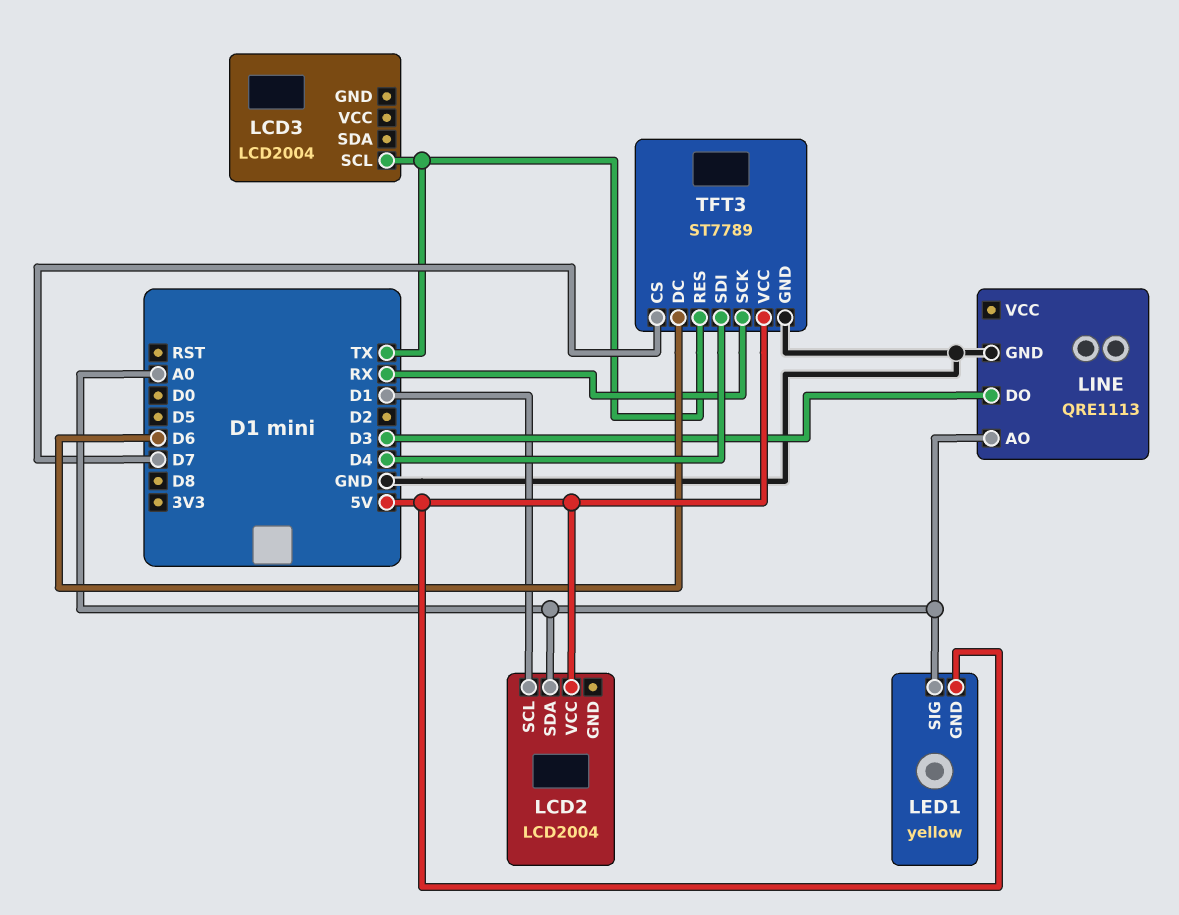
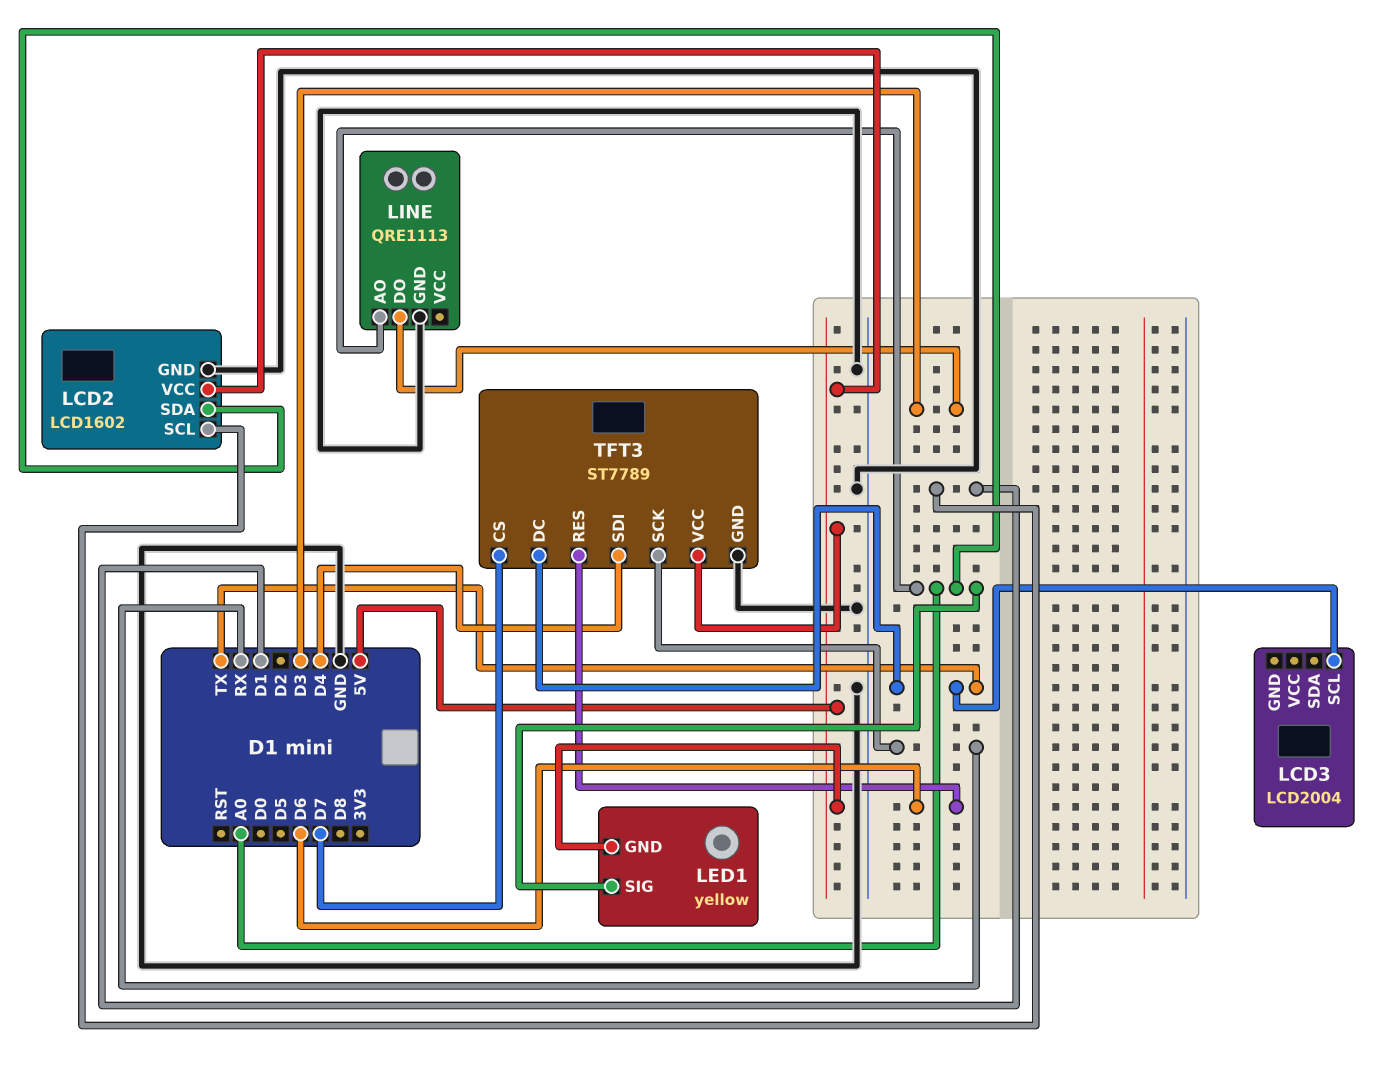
LCD2: LCD2004 -> LCD1602
LCD2 pin GND: none -> GND
TFT3 pin DC: D6 -> TX
TFT3 pin RES: TX -> D6

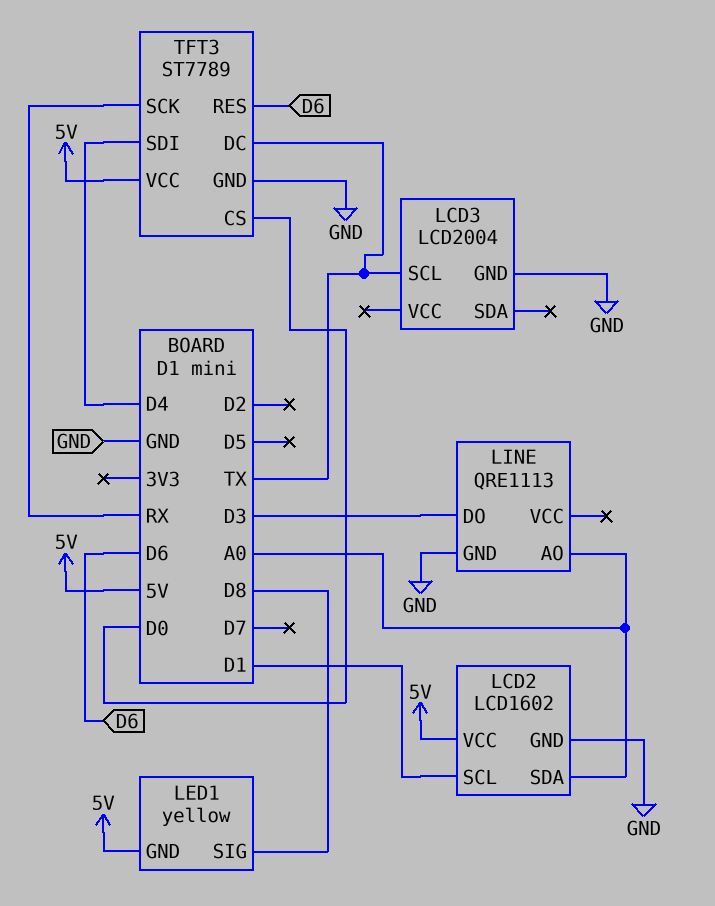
LCD3 pin GND: none -> GND
LED1 pin SIG: A0 -> D8
TFT3 pin CS: D7 -> D0

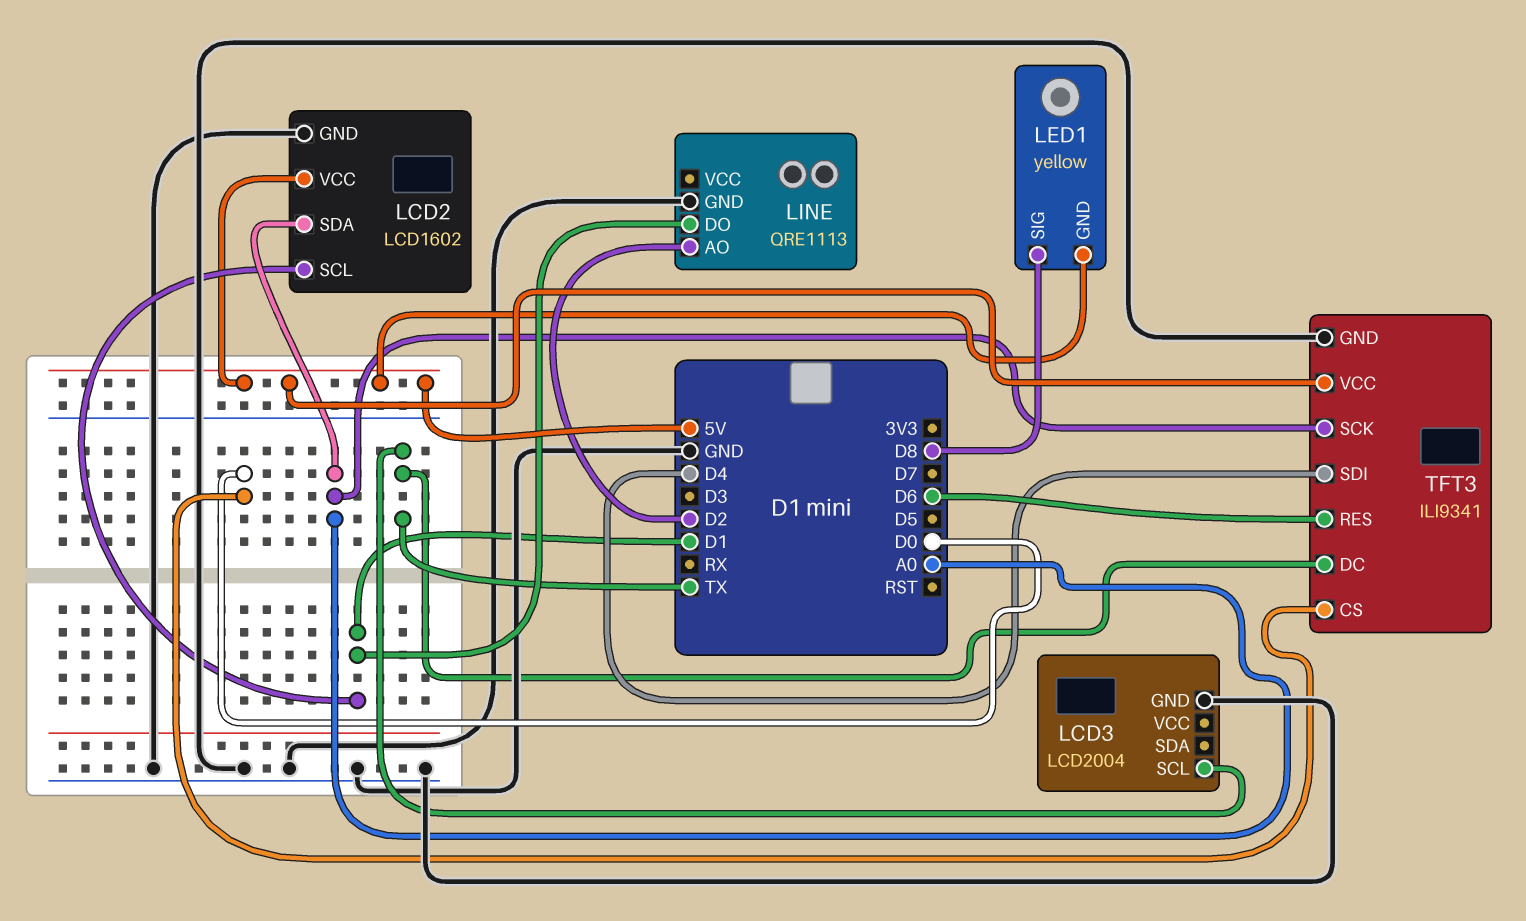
LINE pin AO: A0 -> D2
LINE pin DO: D3 -> D1
TFT3: ST7789 -> ILI9341
TFT3 pin SCK: RX -> A0

